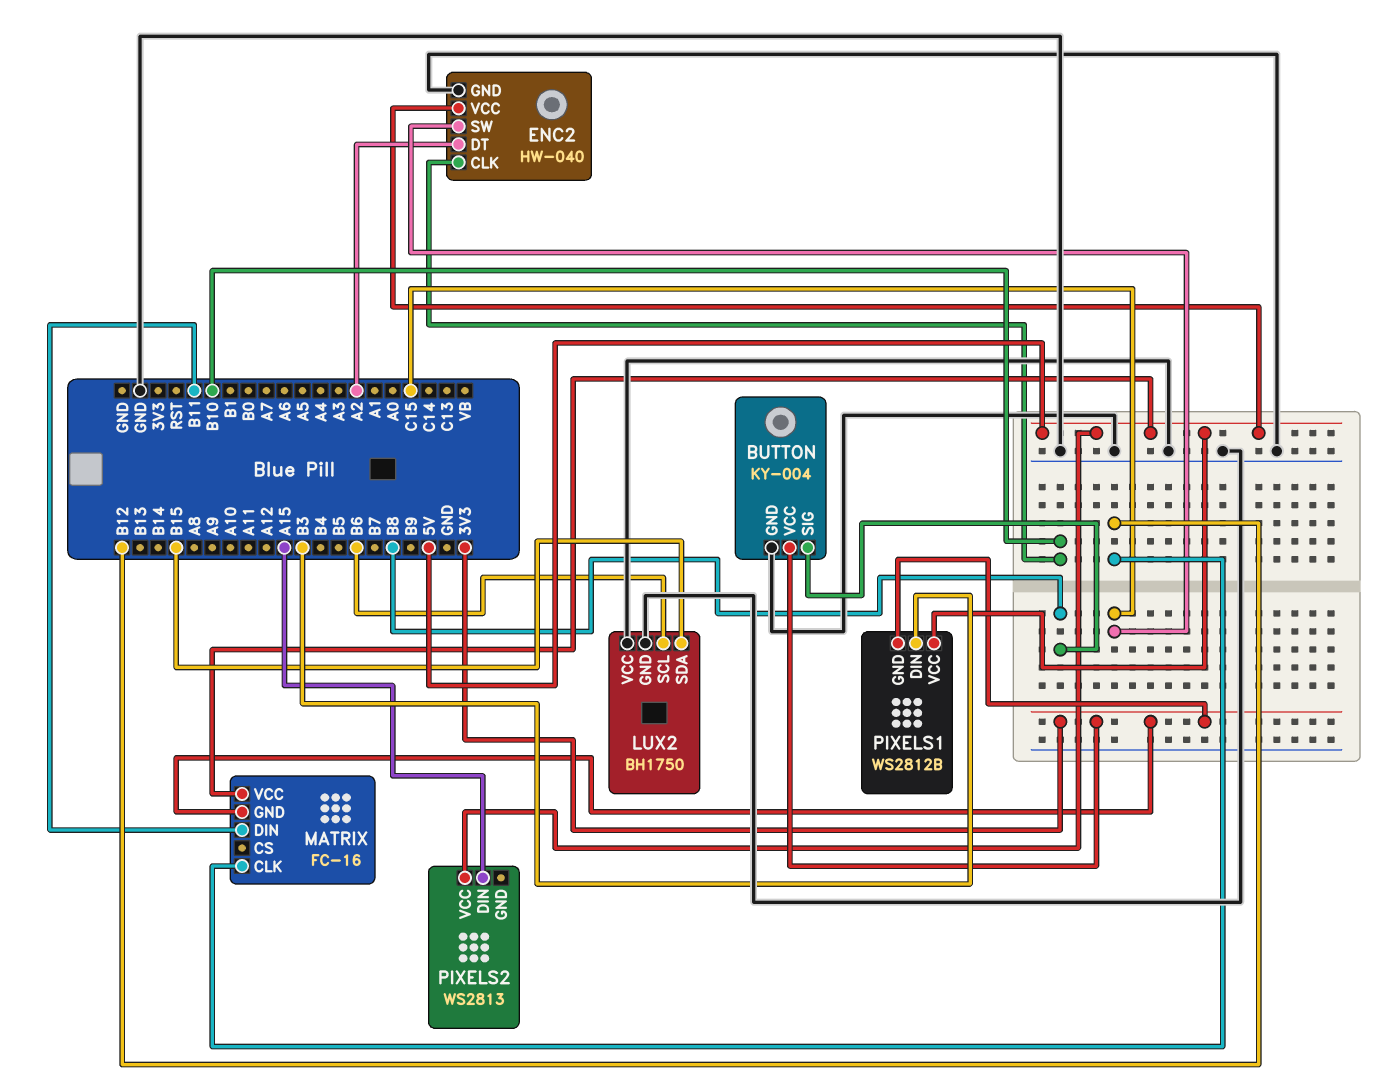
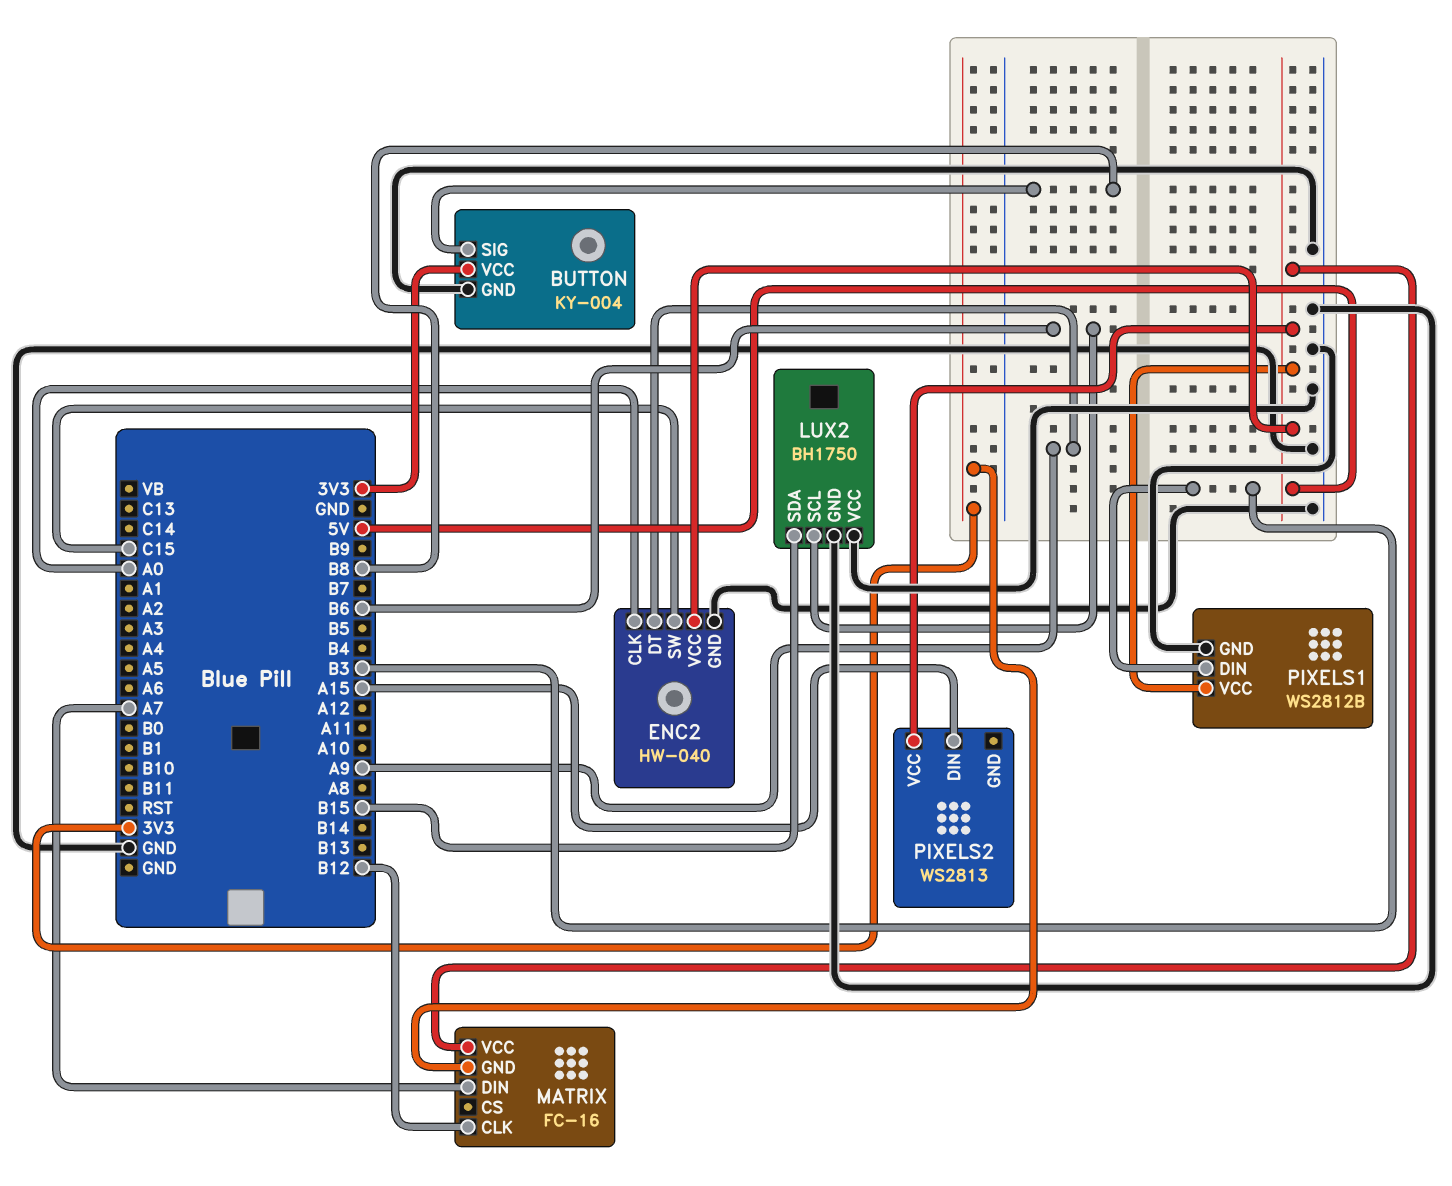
ENC2 pin CLK: B10 -> A0
ENC2 pin DT: A2 -> A9
MATRIX pin DIN: B11 -> A7
PIXELS1 pin GND: 3V3 -> GND

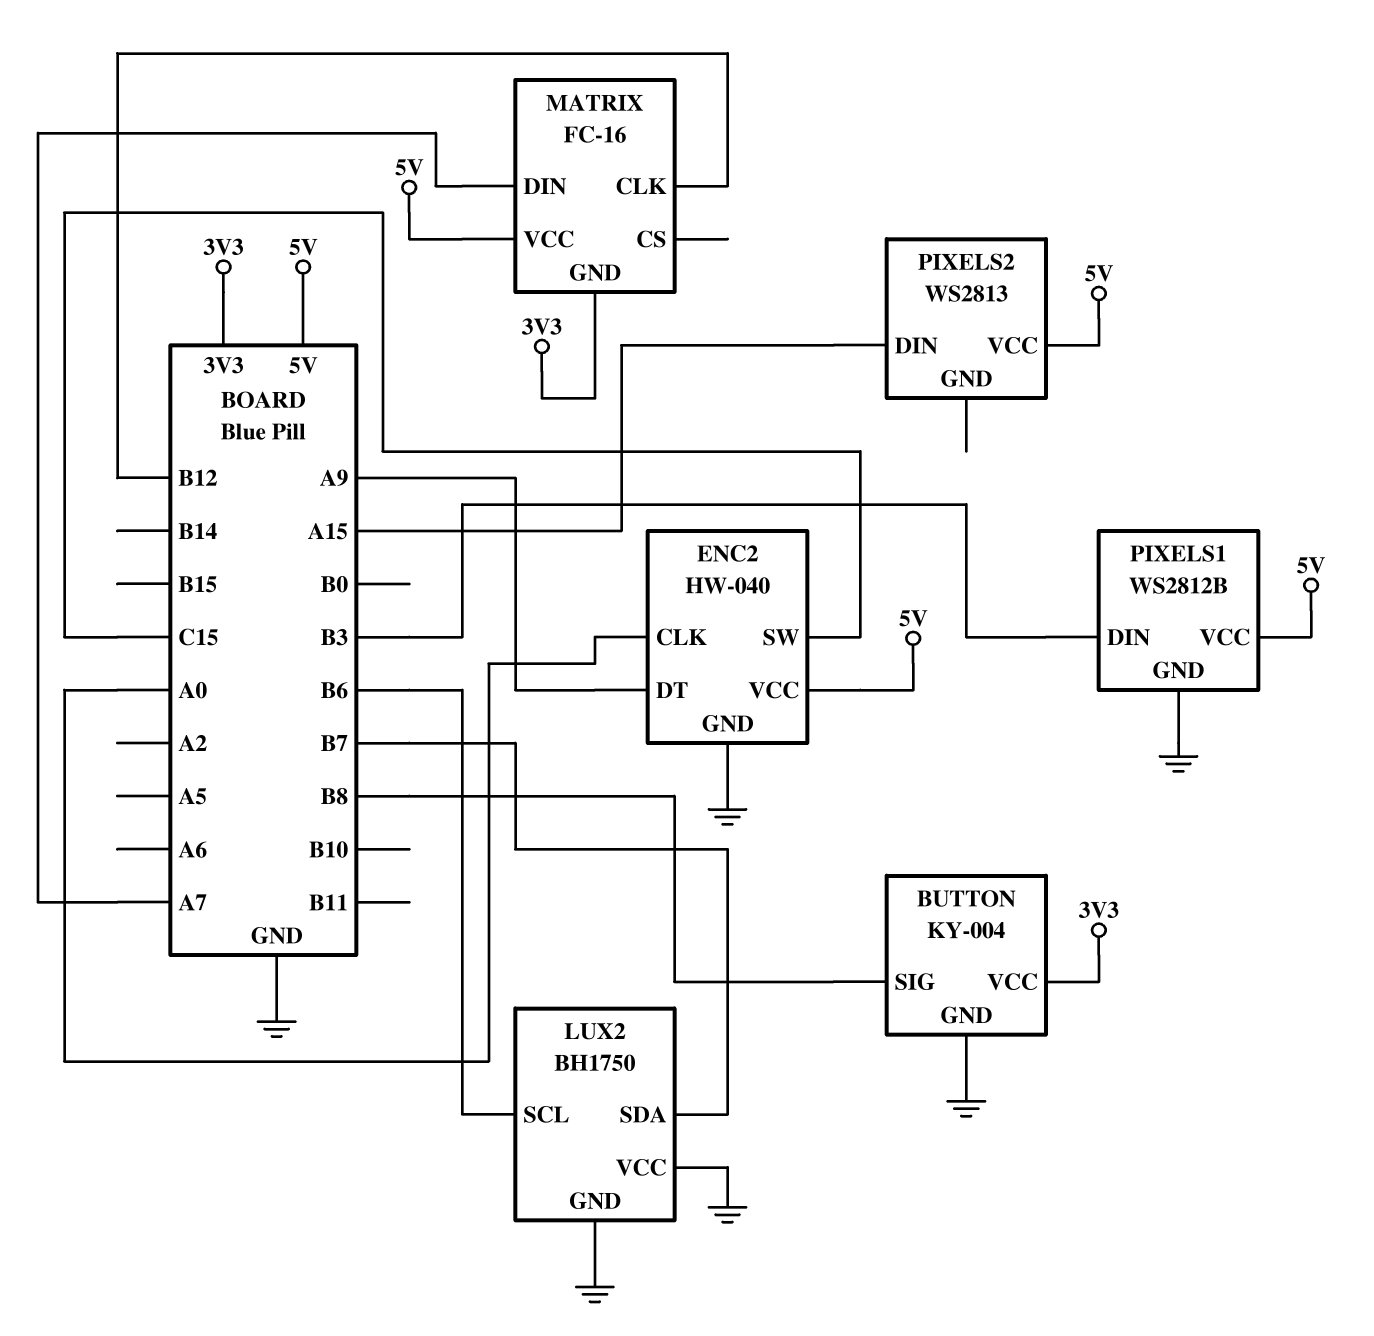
LUX2 pin SDA: B15 -> B7

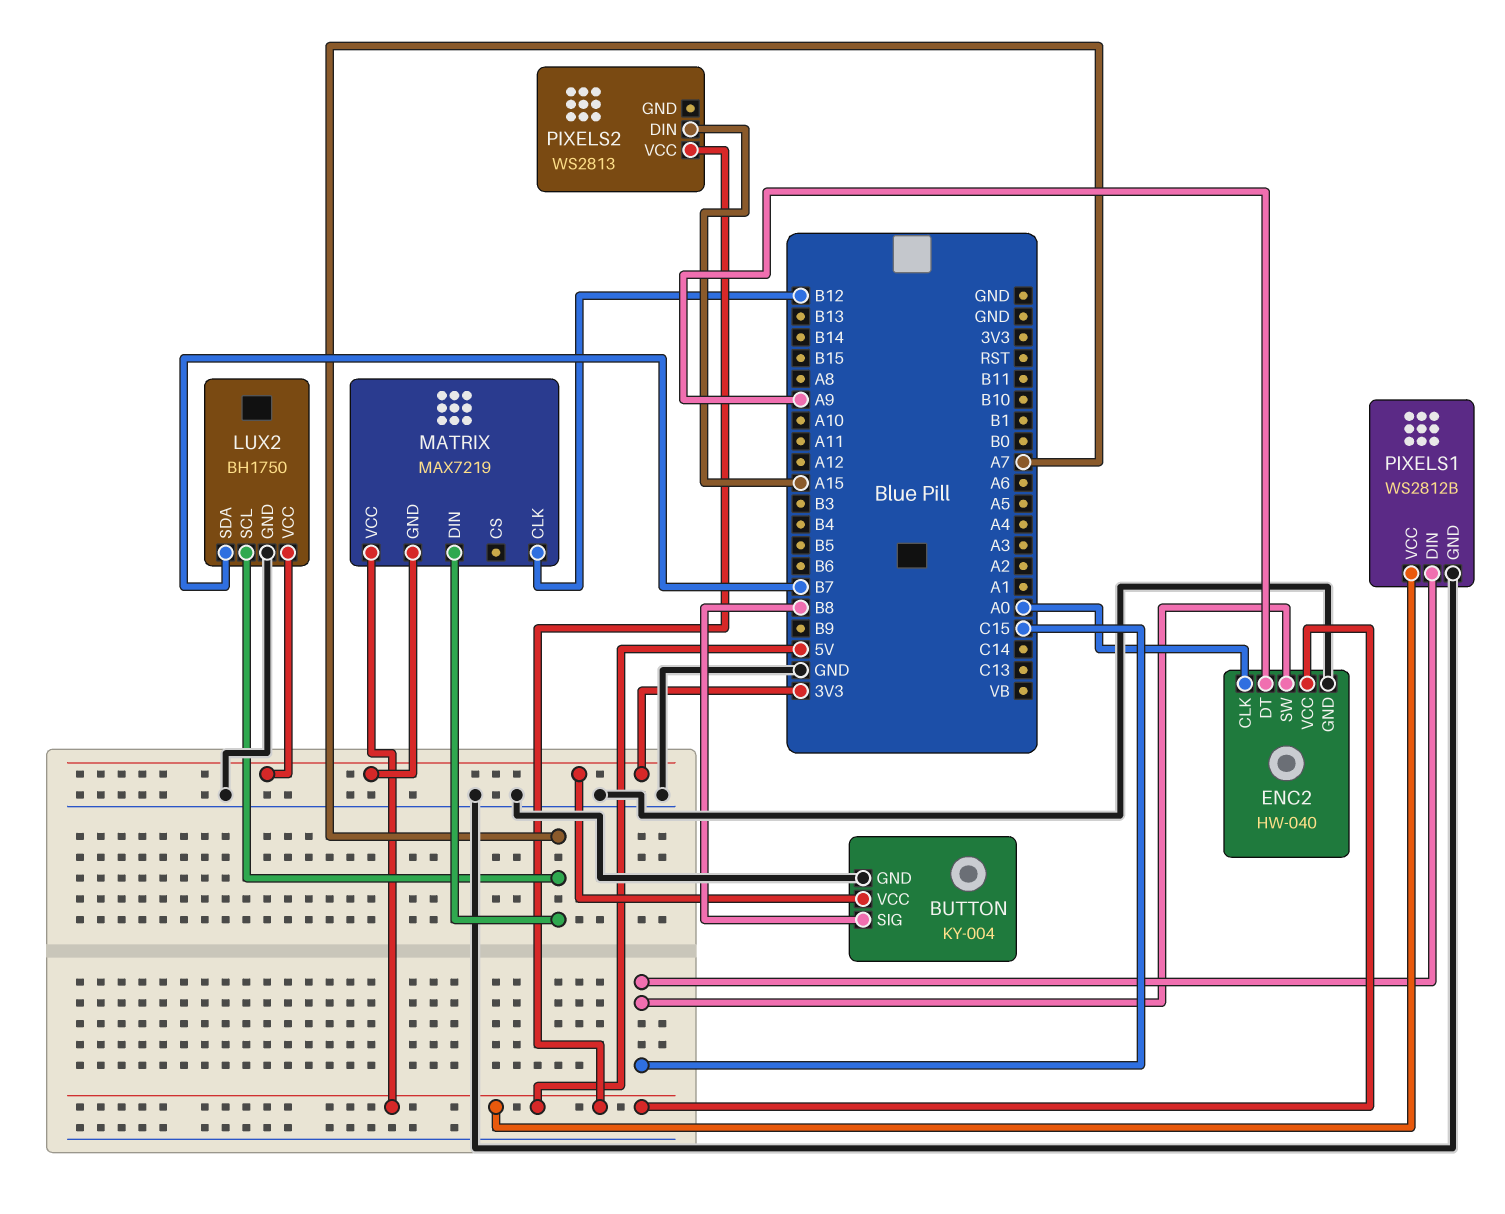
LUX2 pin SCL: B6 -> A7
LUX2 pin VCC: GND -> 3V3
MATRIX: FC-16 -> MAX7219
PIXELS1 pin DIN: B3 -> C15

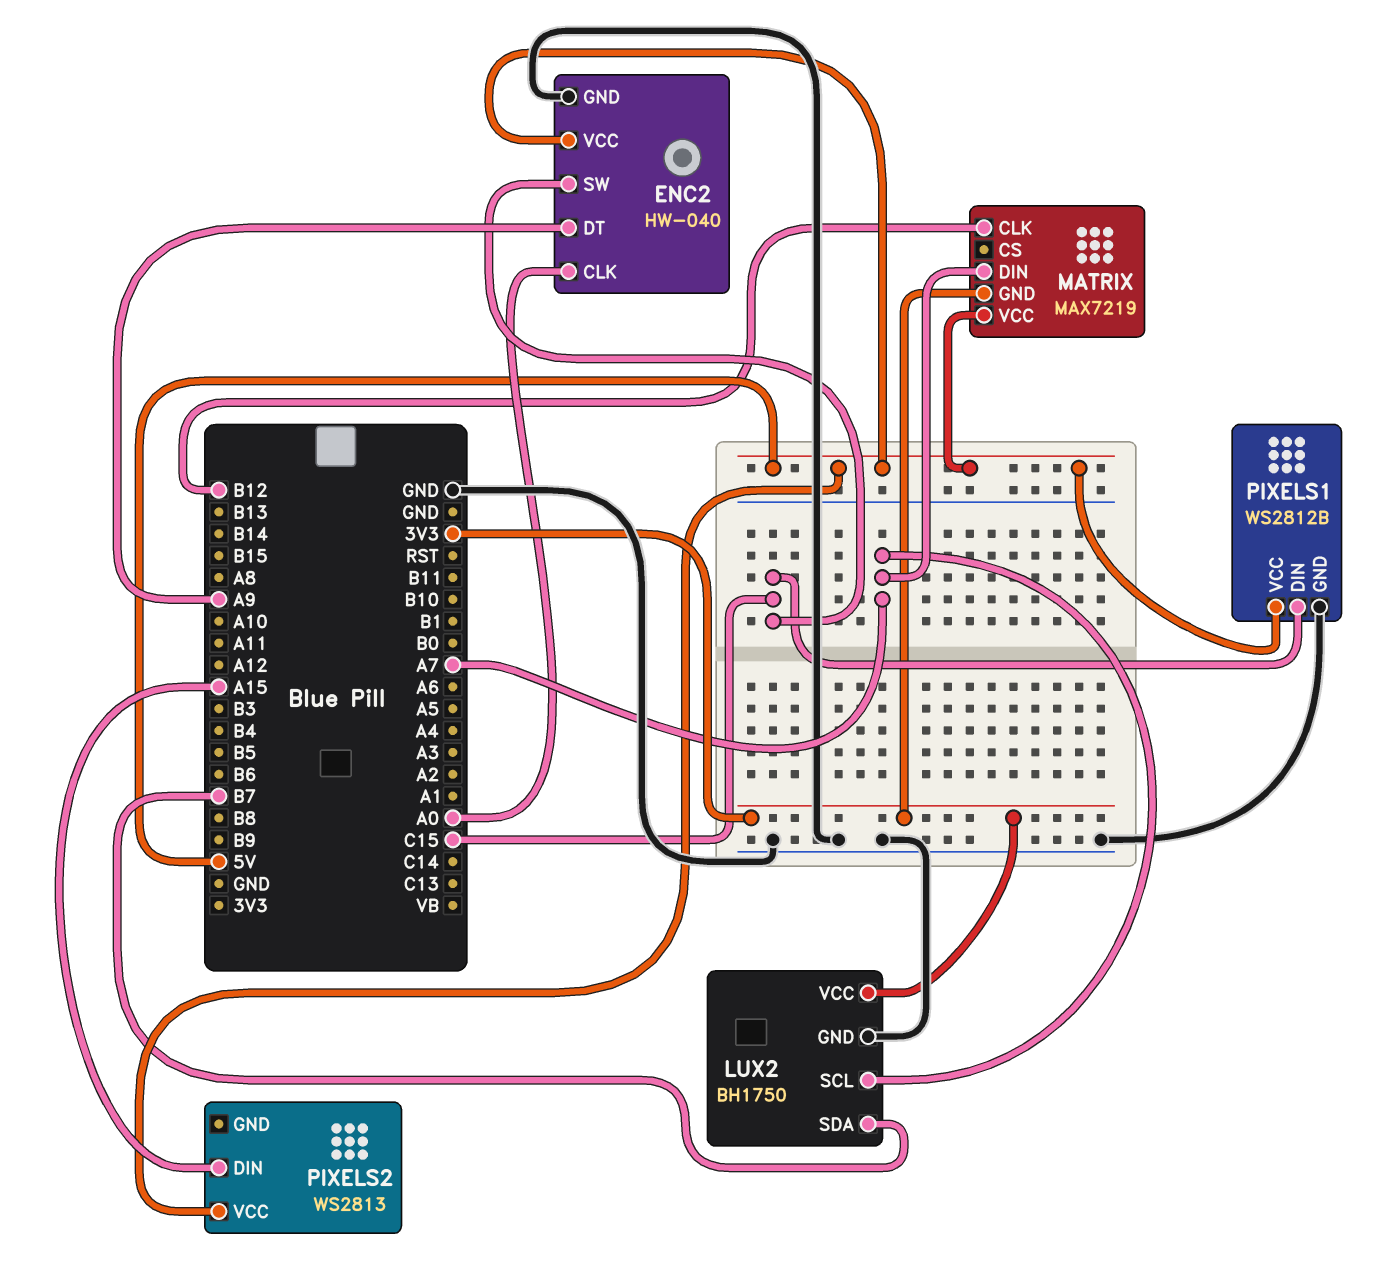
BUTTON: KY-004 -> none
BUTTON pin GND: GND -> none
BUTTON pin SIG: B8 -> none
BUTTON pin VCC: 3V3 -> none

